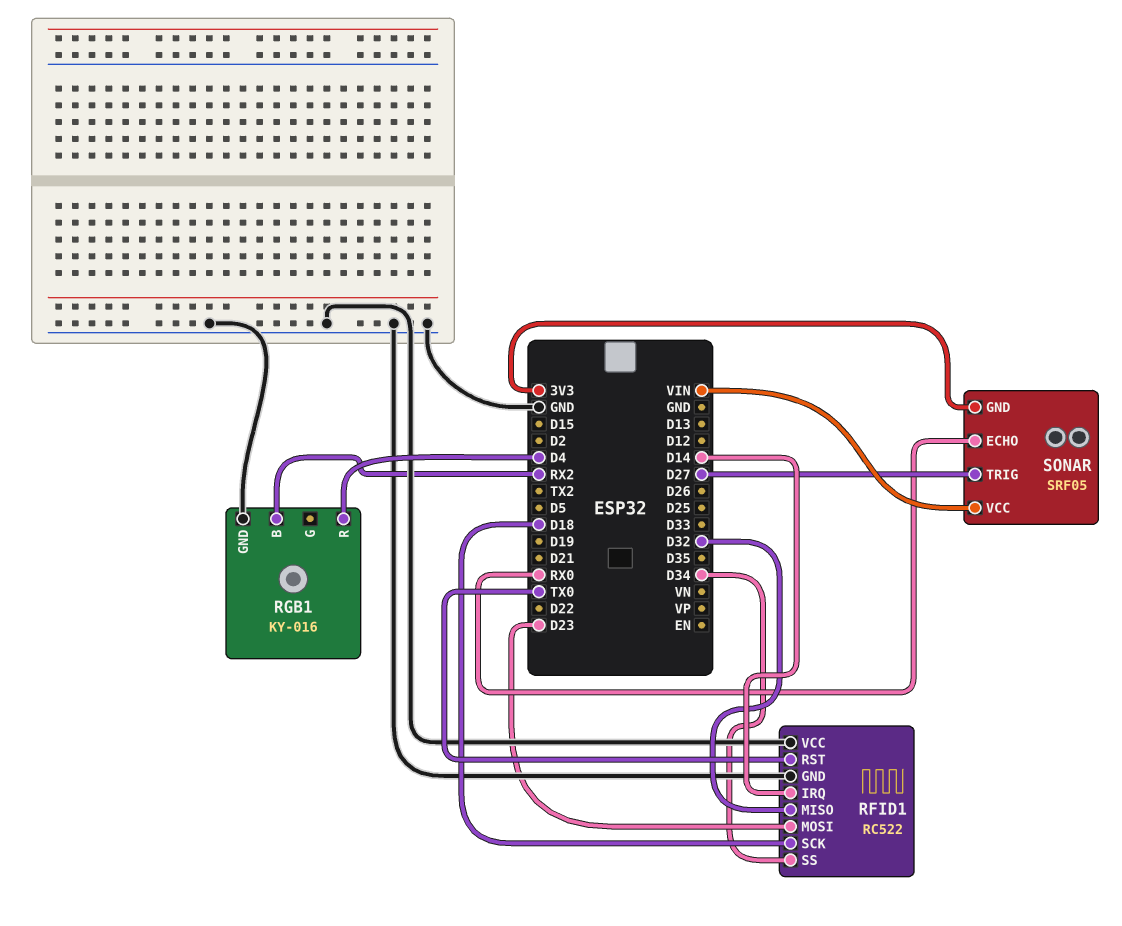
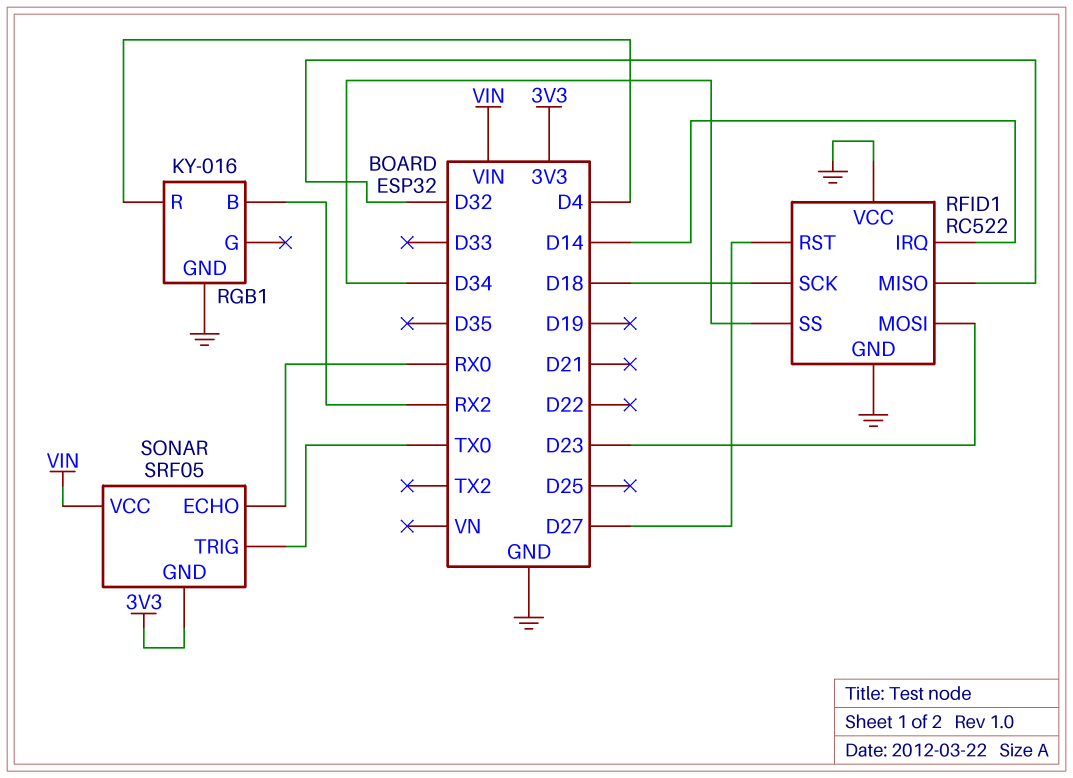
RFID1 pin RST: TX0 -> D27
SONAR pin TRIG: D27 -> TX0

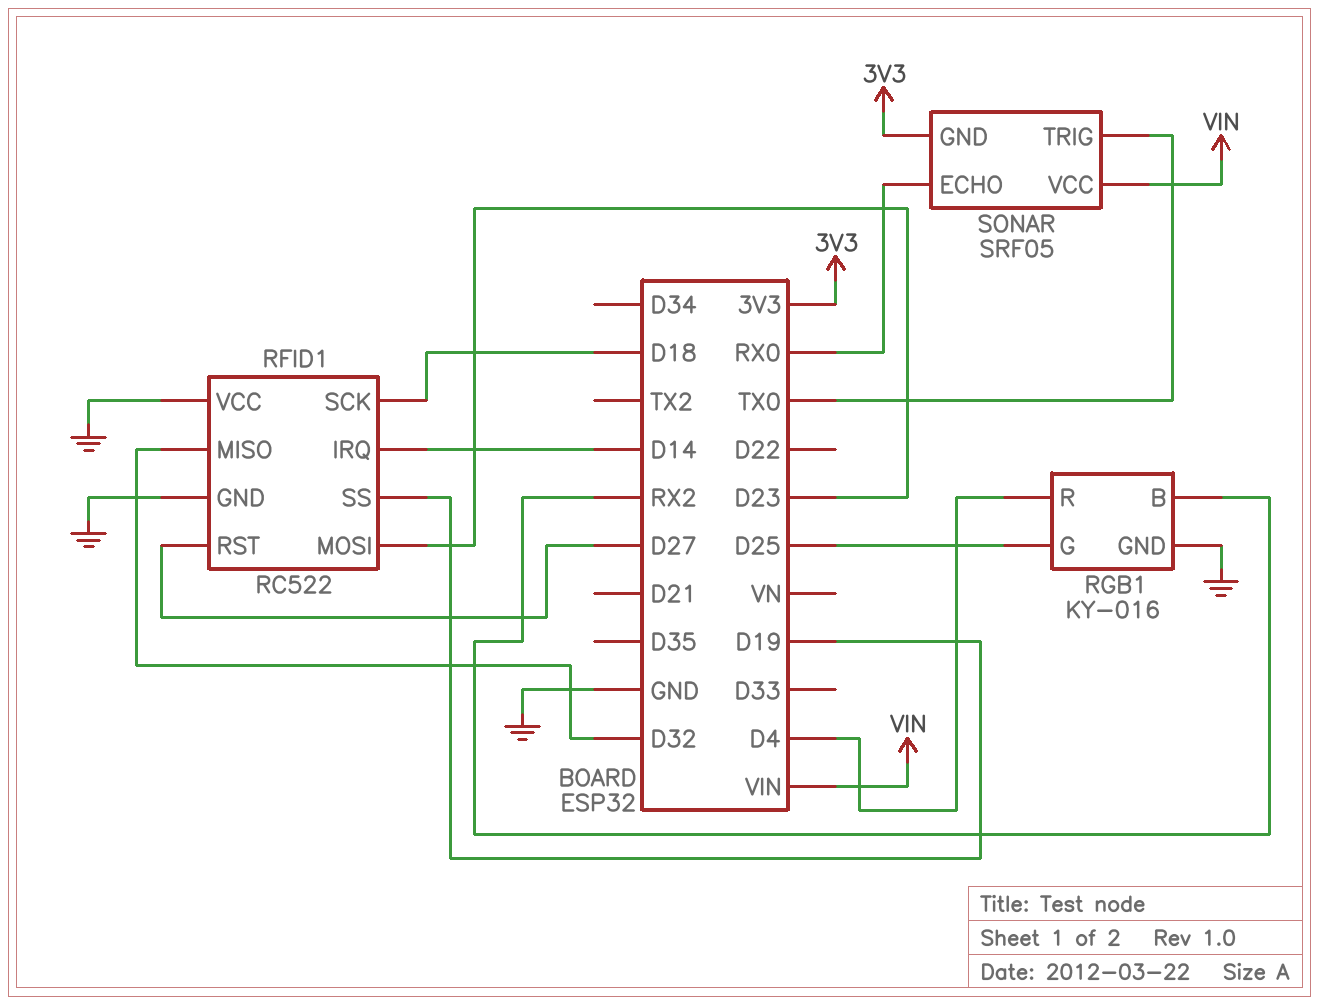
RFID1 pin SS: D34 -> D19
RGB1 pin G: none -> D25

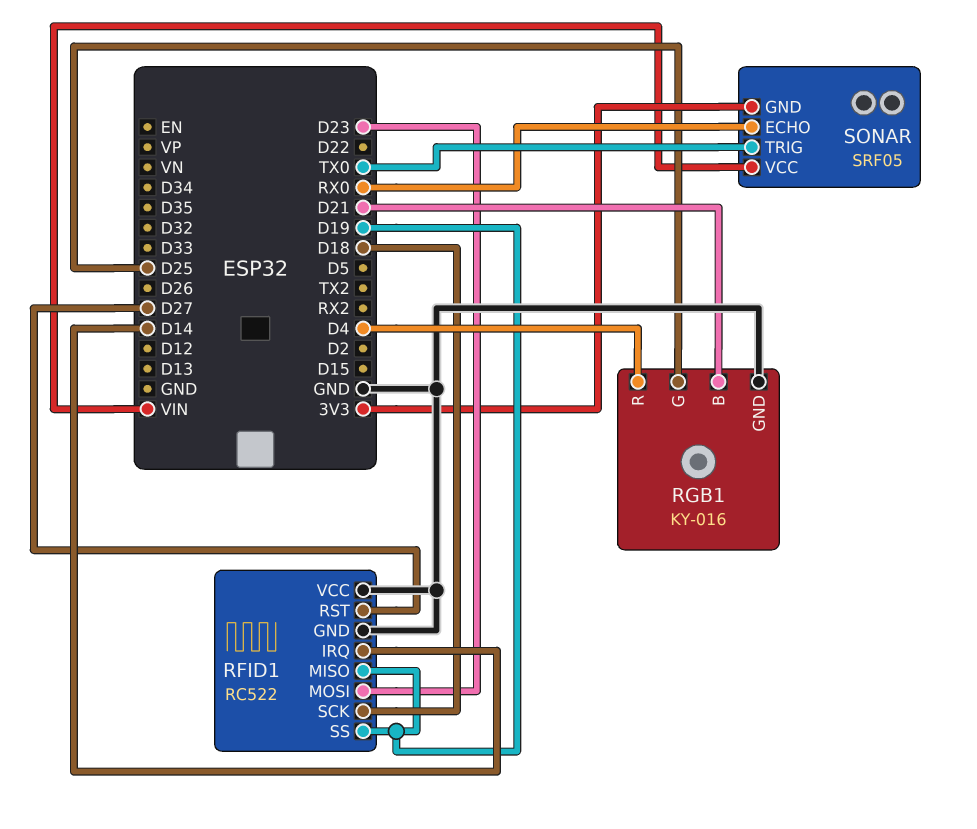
RFID1 pin MISO: D32 -> D19
RGB1 pin B: RX2 -> D21

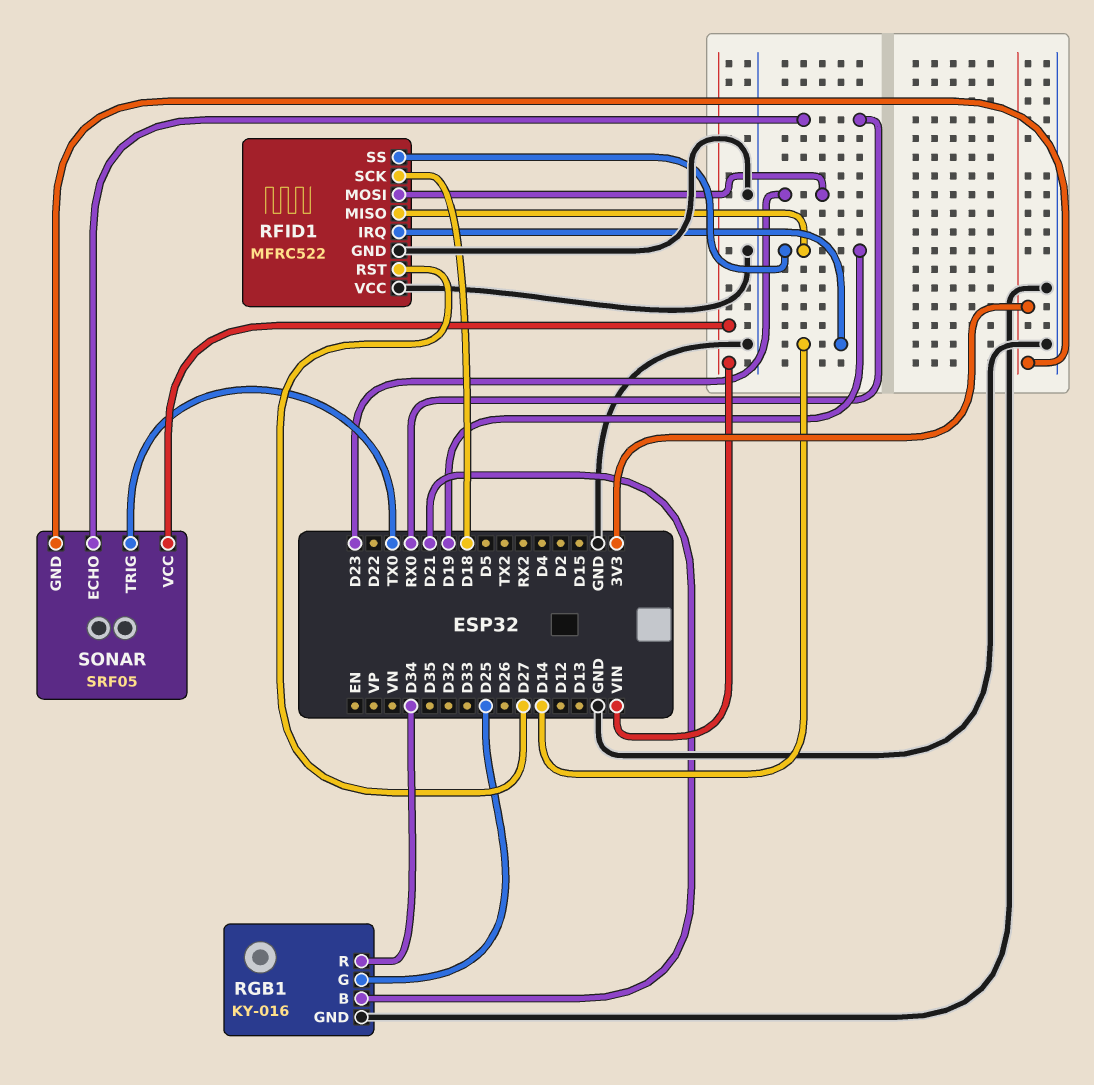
RFID1: RC522 -> MFRC522
RGB1 pin R: D4 -> D34

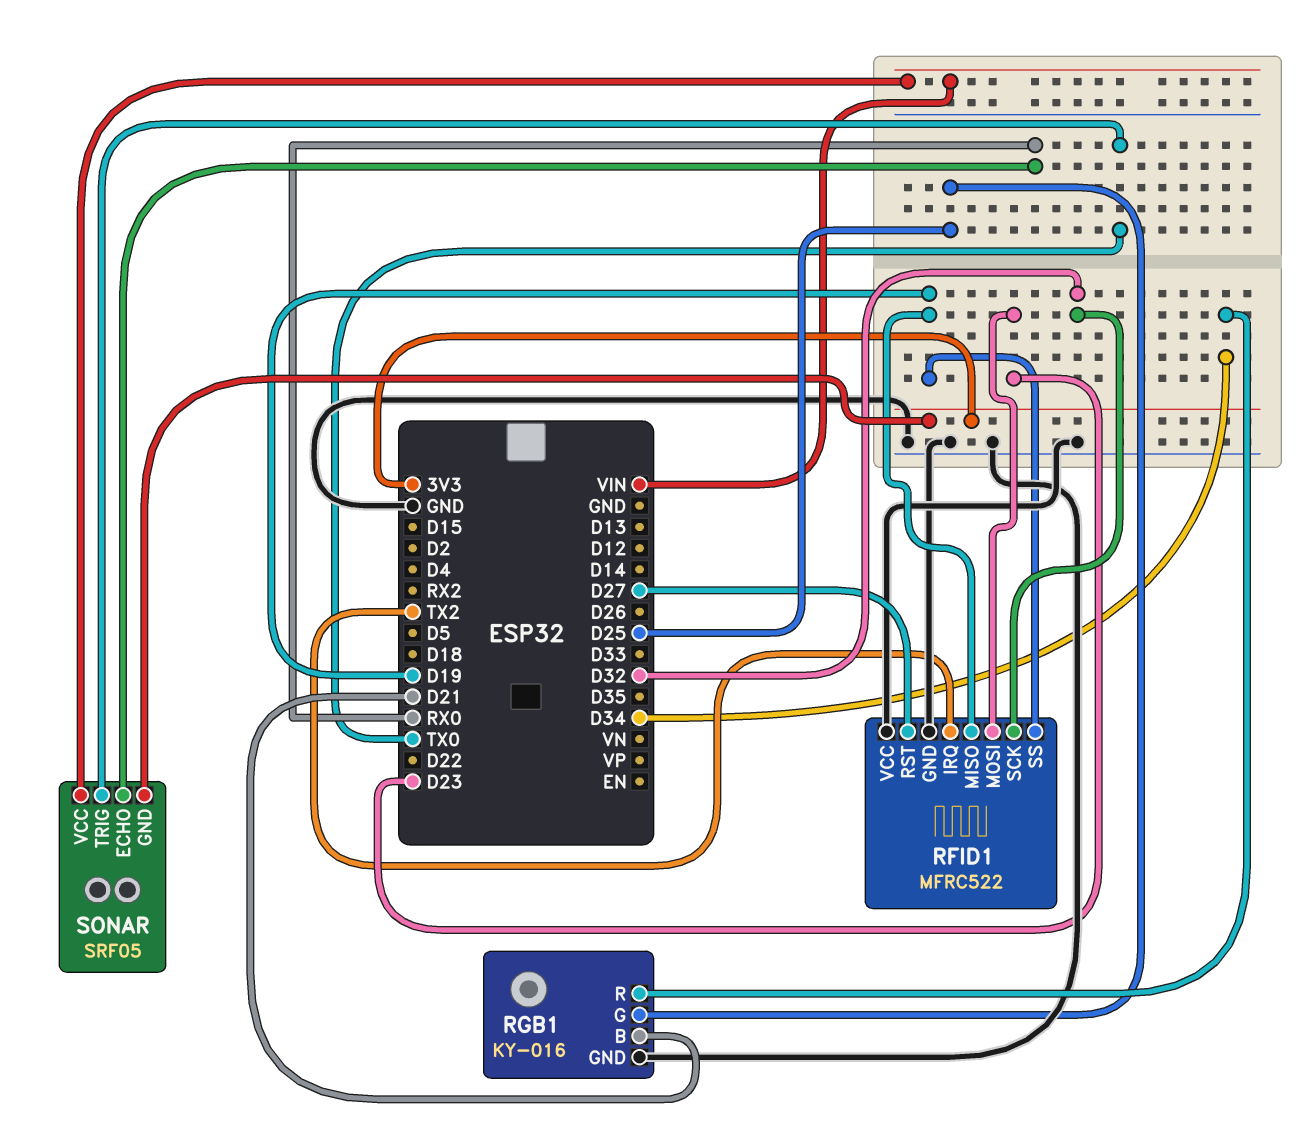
RFID1 pin IRQ: D14 -> TX2
RFID1 pin SCK: D18 -> D32

